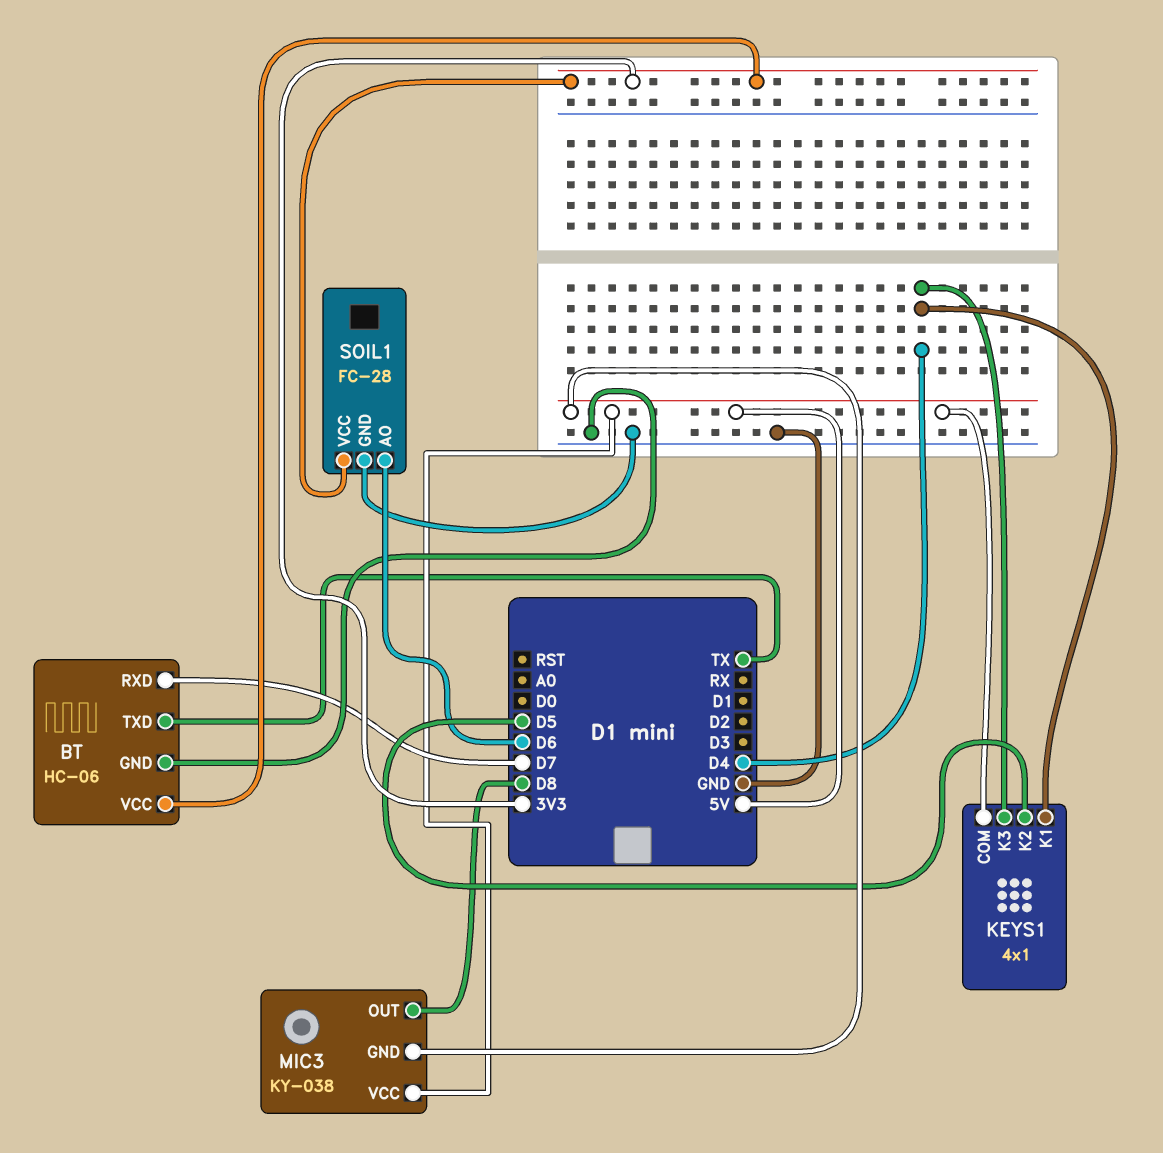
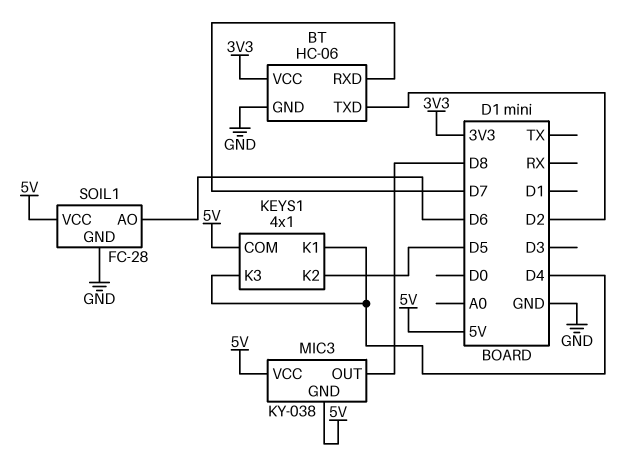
BT pin TXD: TX -> D2
SOIL1 pin VCC: 3V3 -> 5V

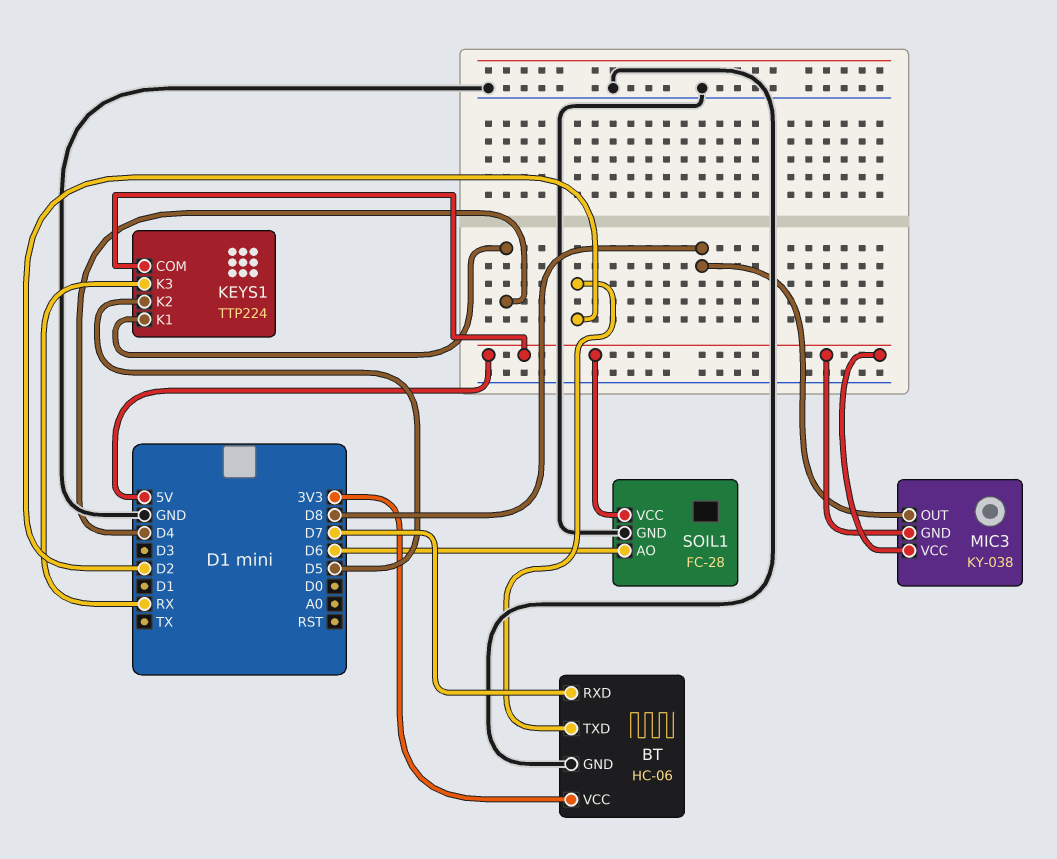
KEYS1: 4x1 -> TTP224
KEYS1 pin K3: D4 -> RX

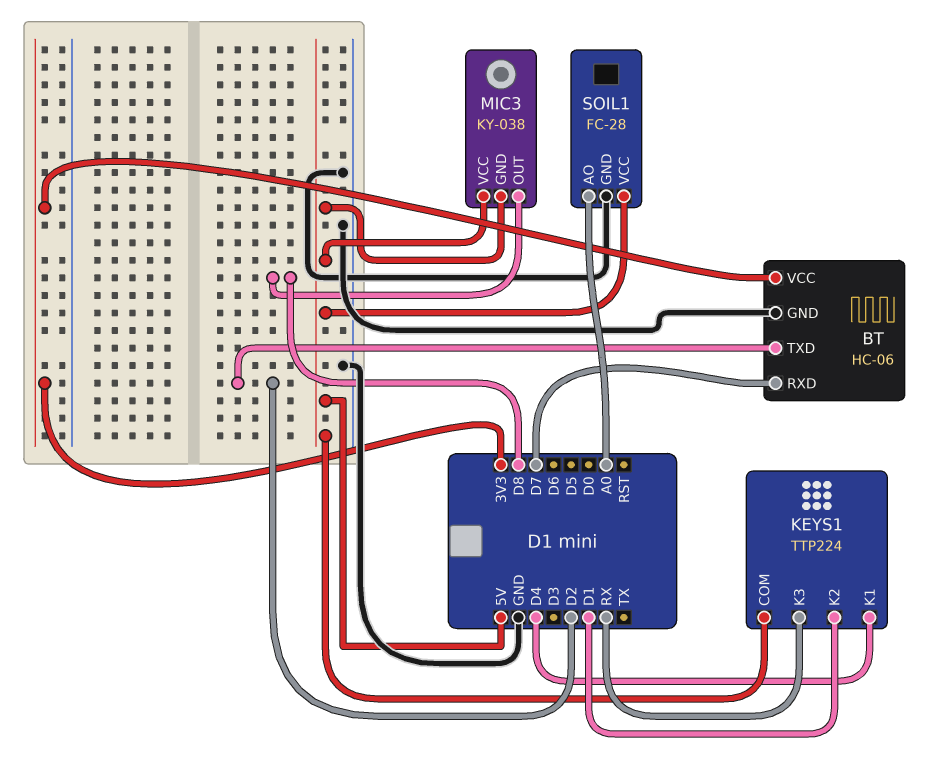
KEYS1 pin K2: D5 -> D1
SOIL1 pin AO: D6 -> A0

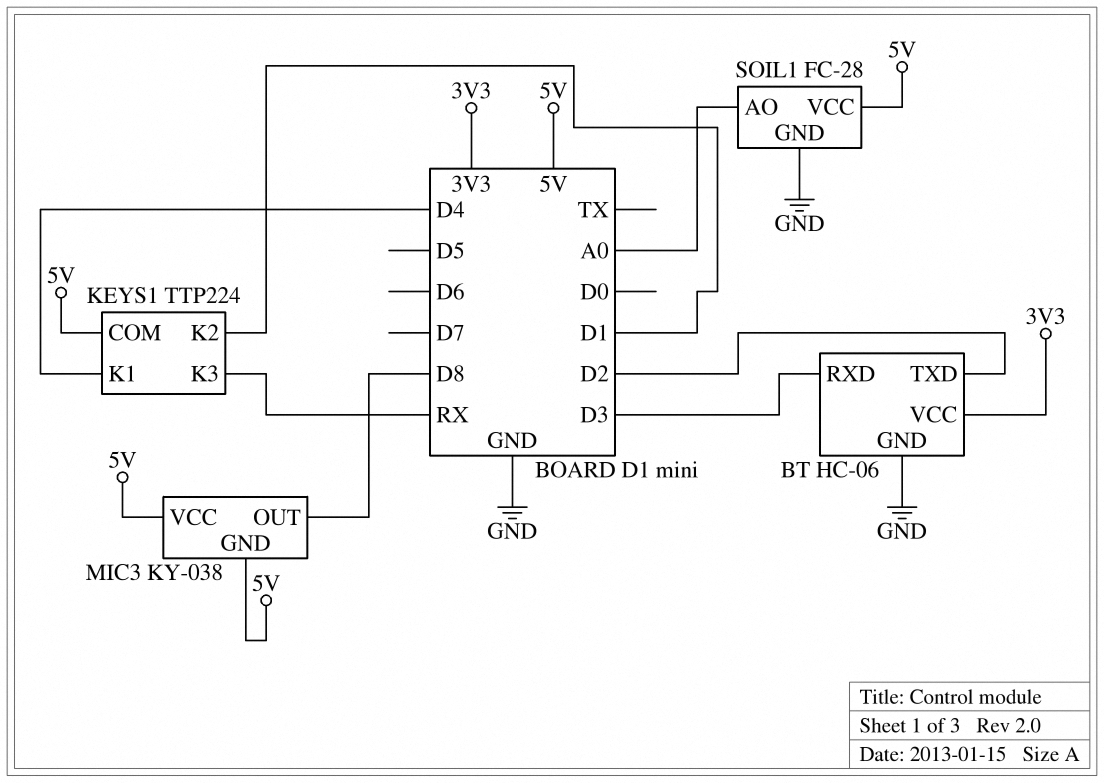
BT pin RXD: D7 -> D3

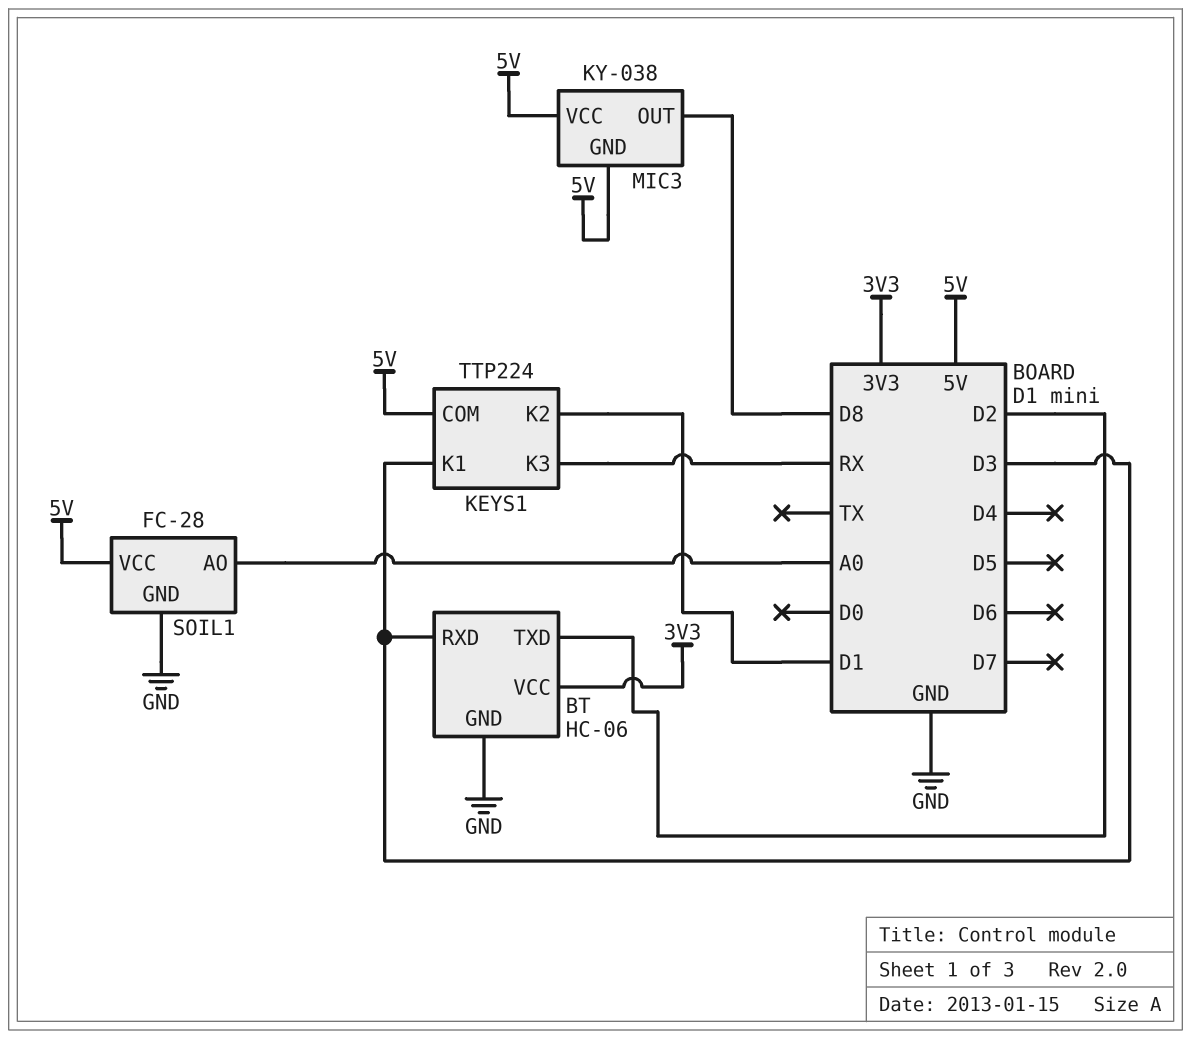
KEYS1 pin K1: D4 -> D3

